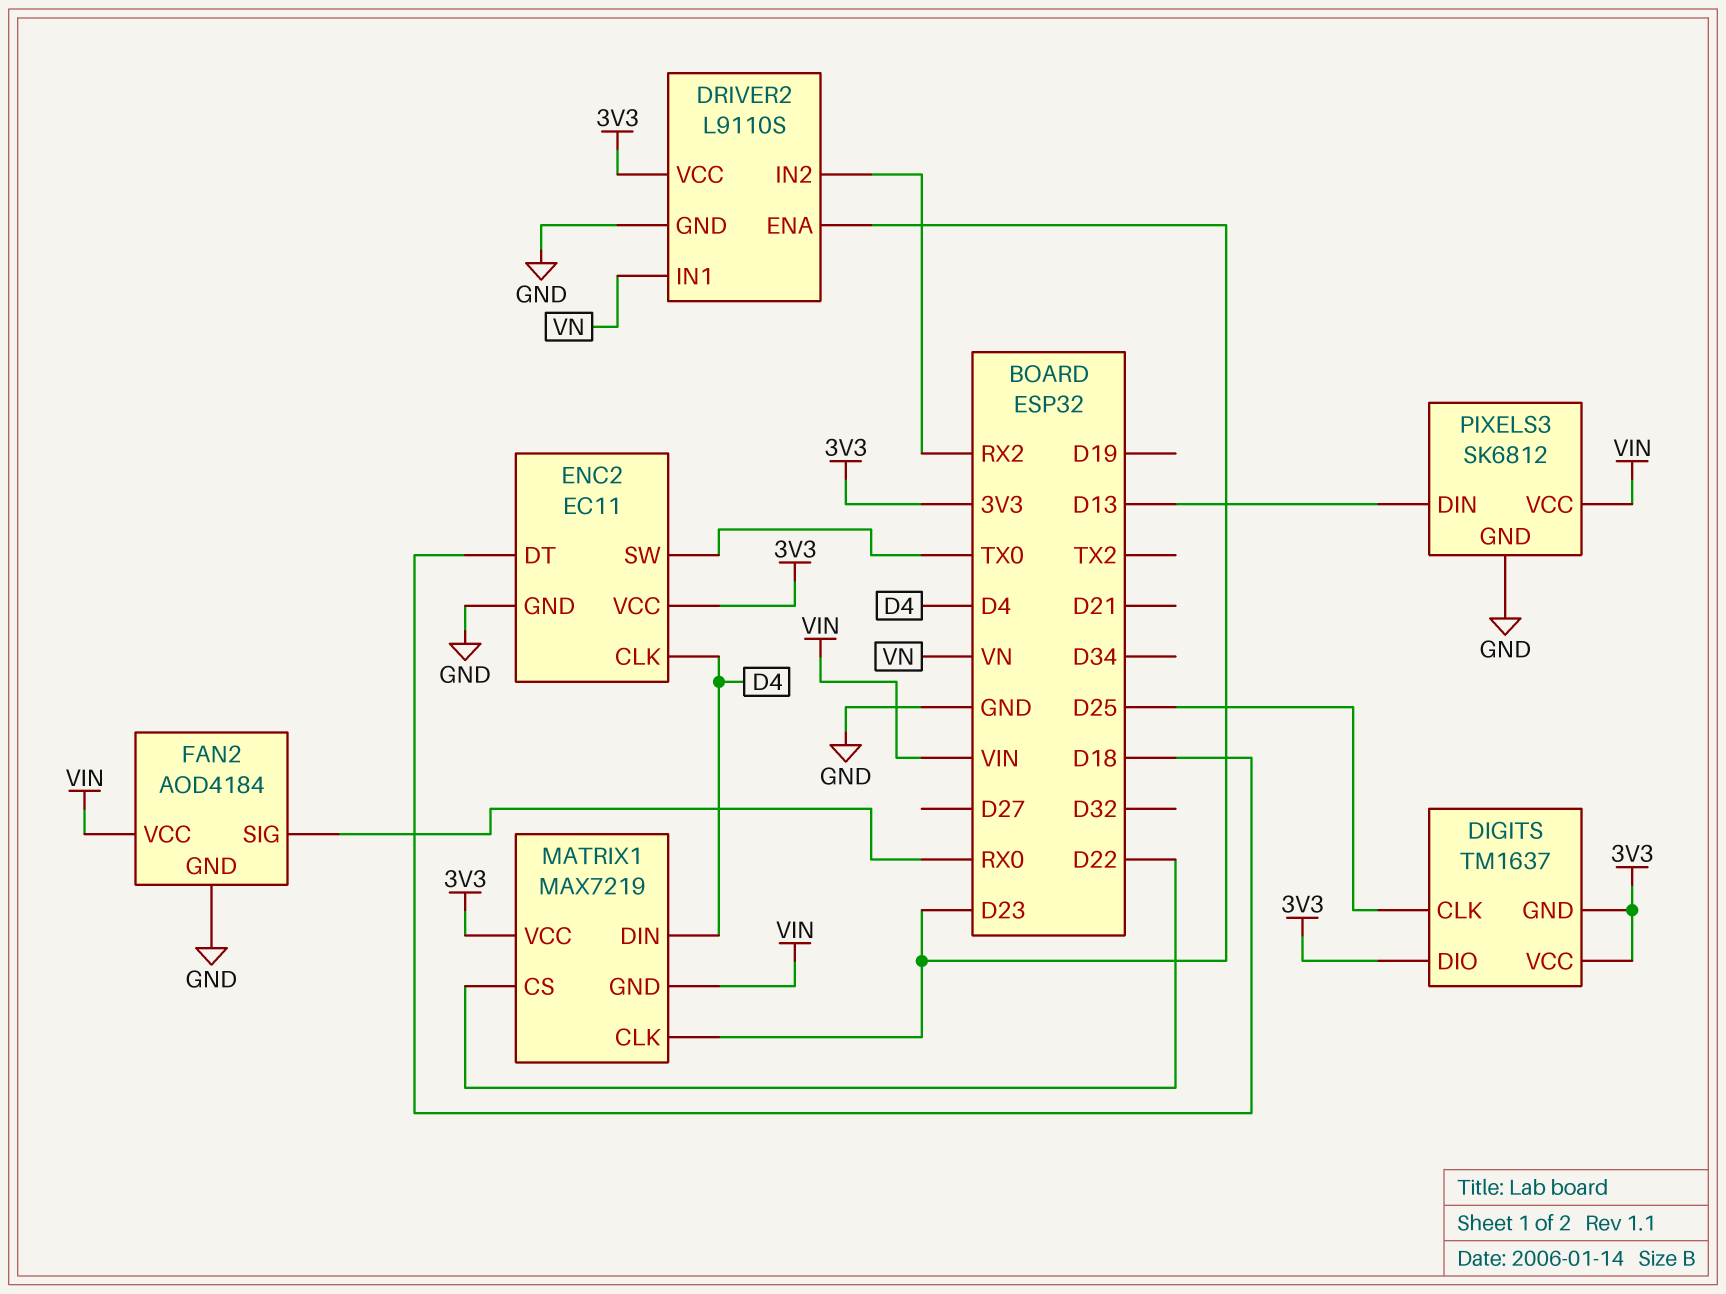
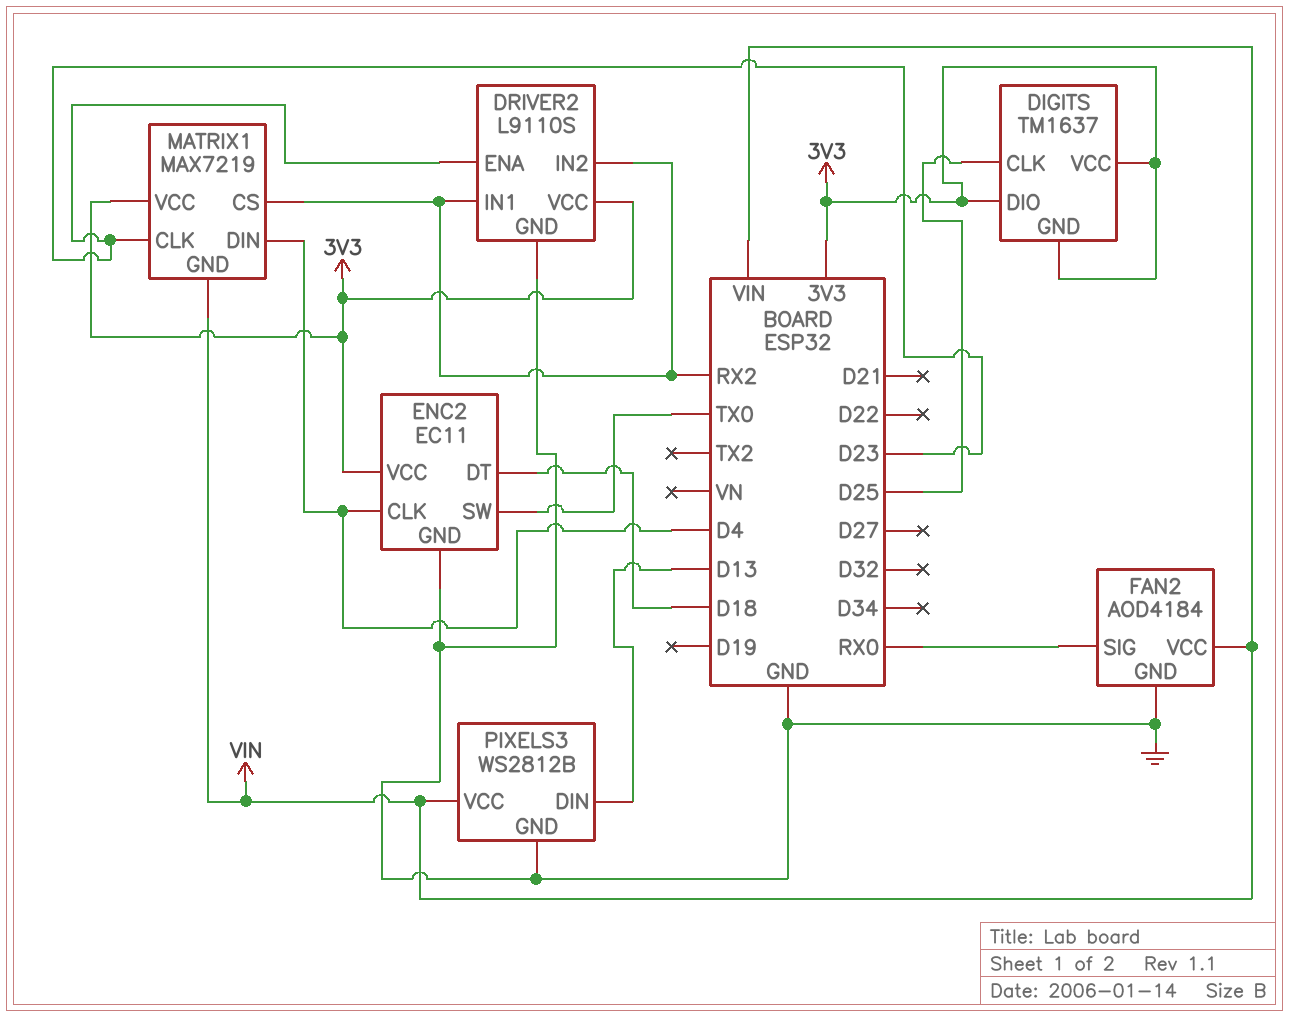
DRIVER2 pin IN1: VN -> RX2
MATRIX1 pin CS: D22 -> RX2
PIXELS3: SK6812 -> WS2812B

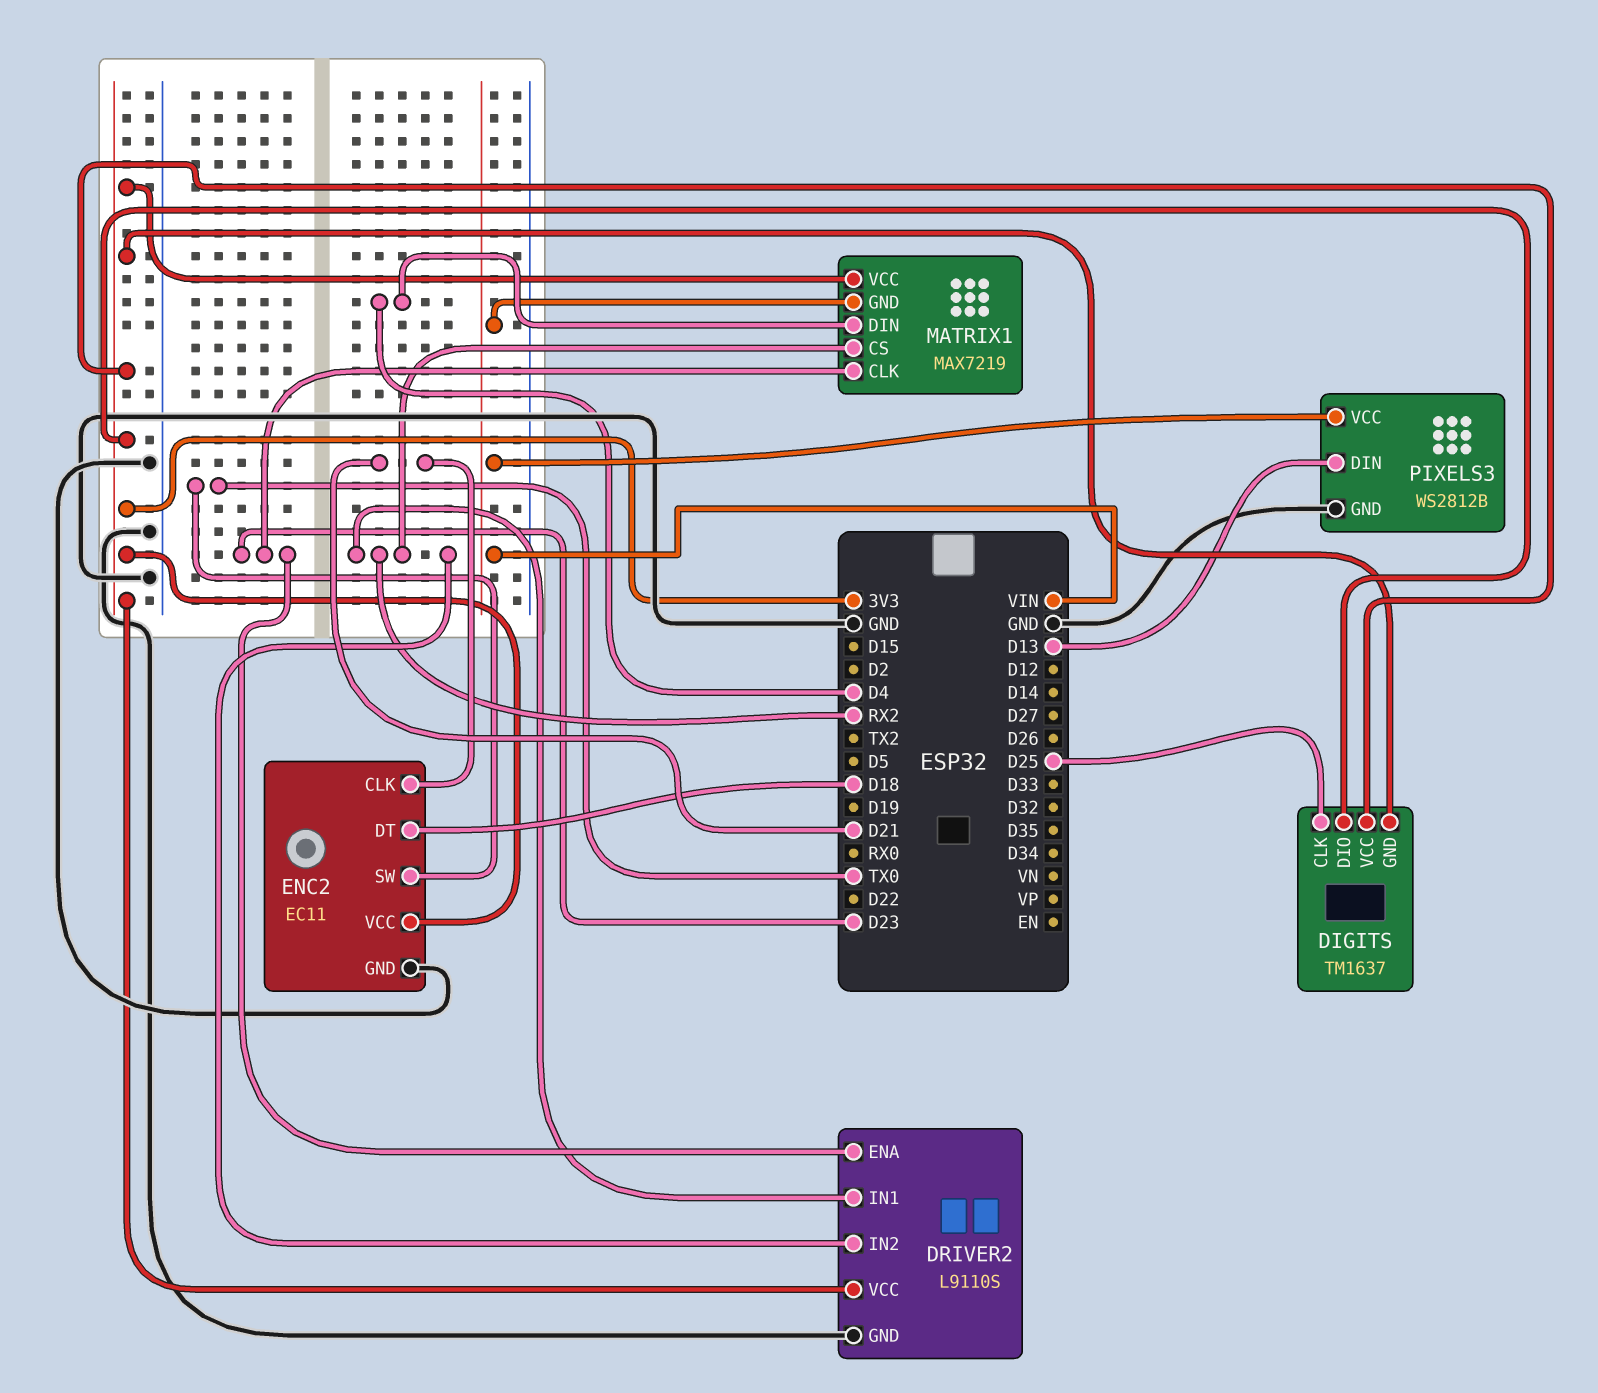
ENC2 pin CLK: D4 -> D21
FAN2: AOD4184 -> none
FAN2 pin GND: GND -> none
FAN2 pin SIG: RX0 -> none
FAN2 pin VCC: VIN -> none

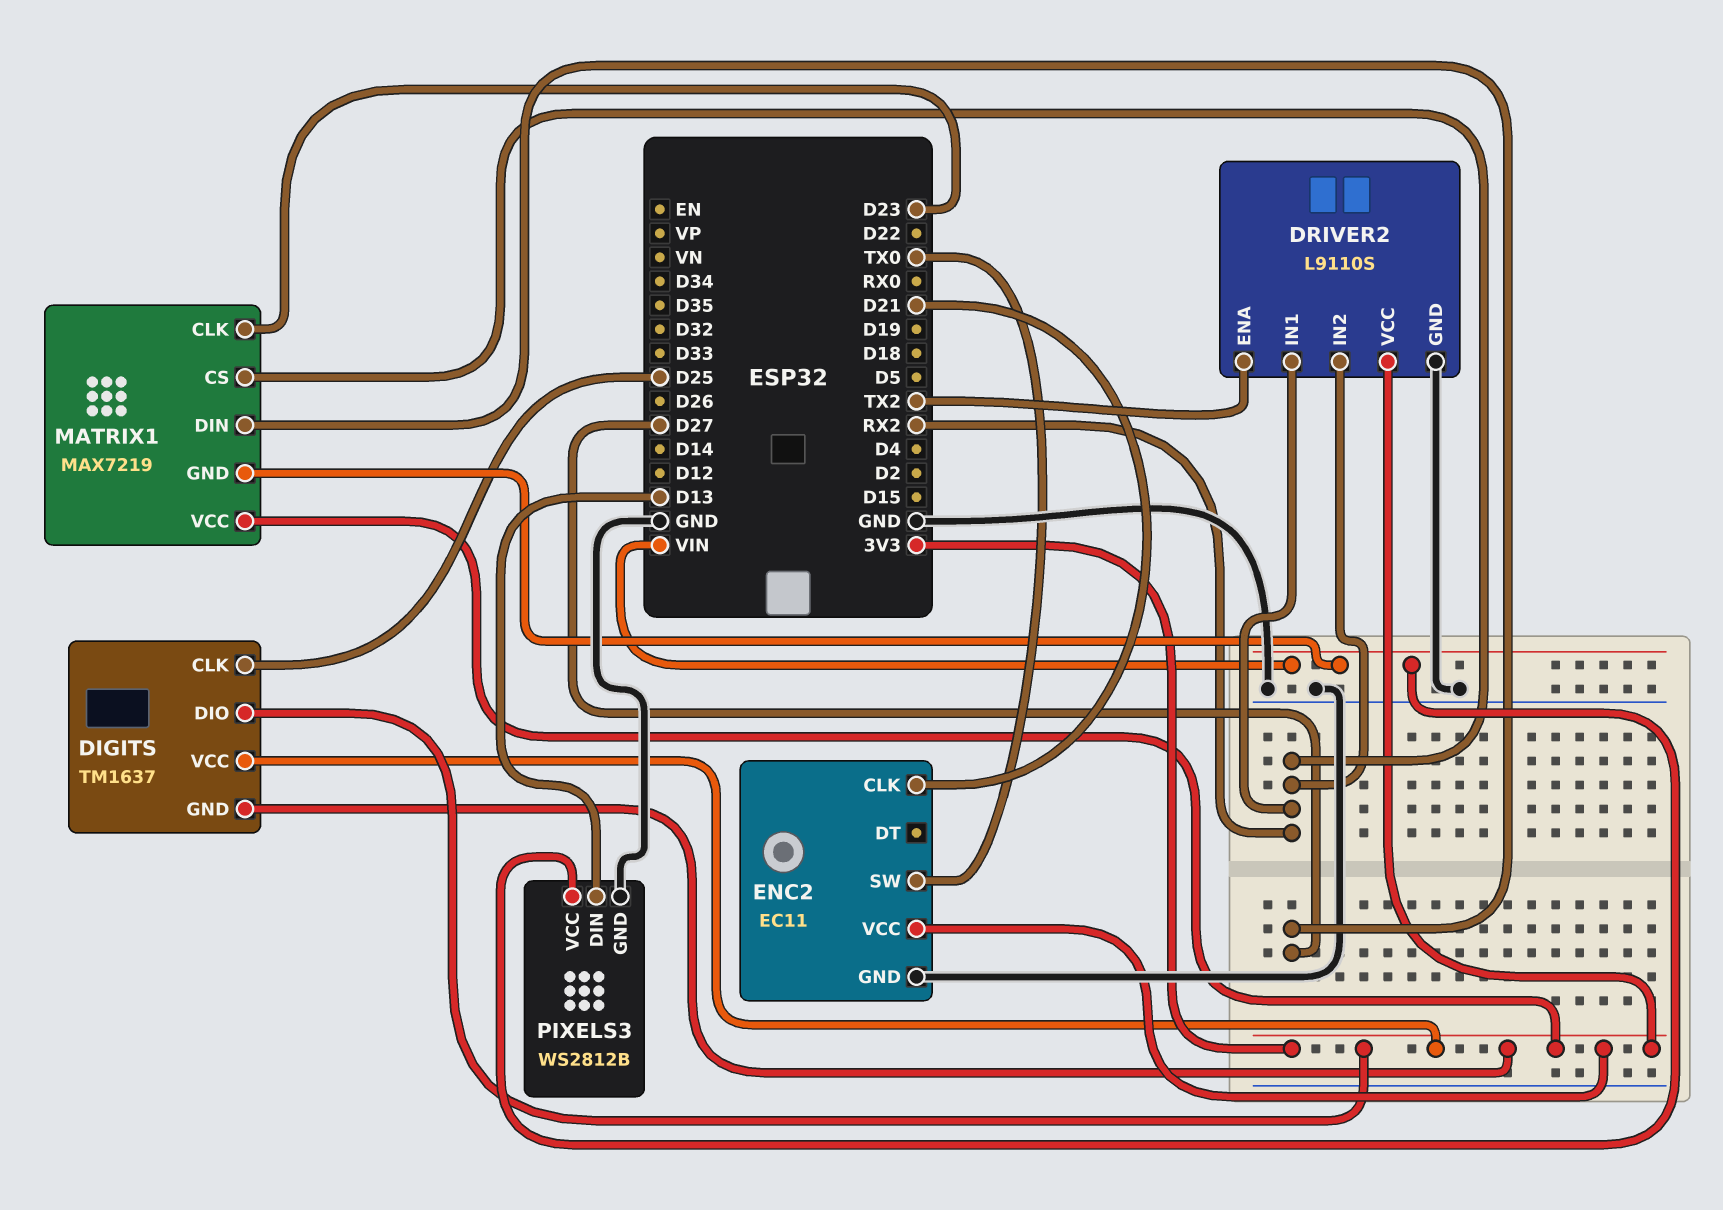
DRIVER2 pin ENA: D23 -> TX2
ENC2 pin DT: D18 -> none
MATRIX1 pin DIN: D4 -> D27

